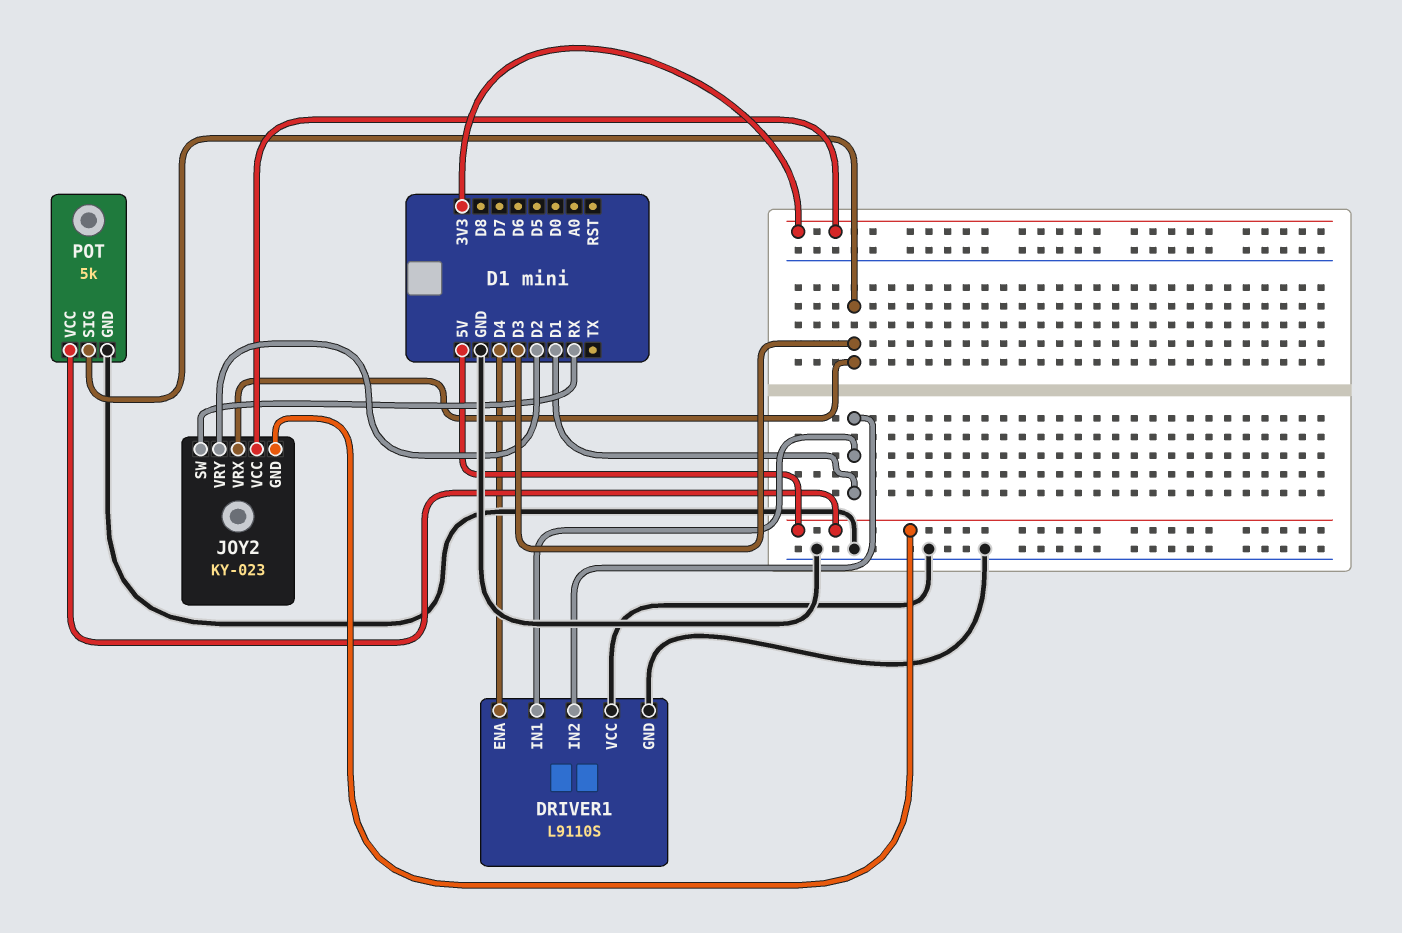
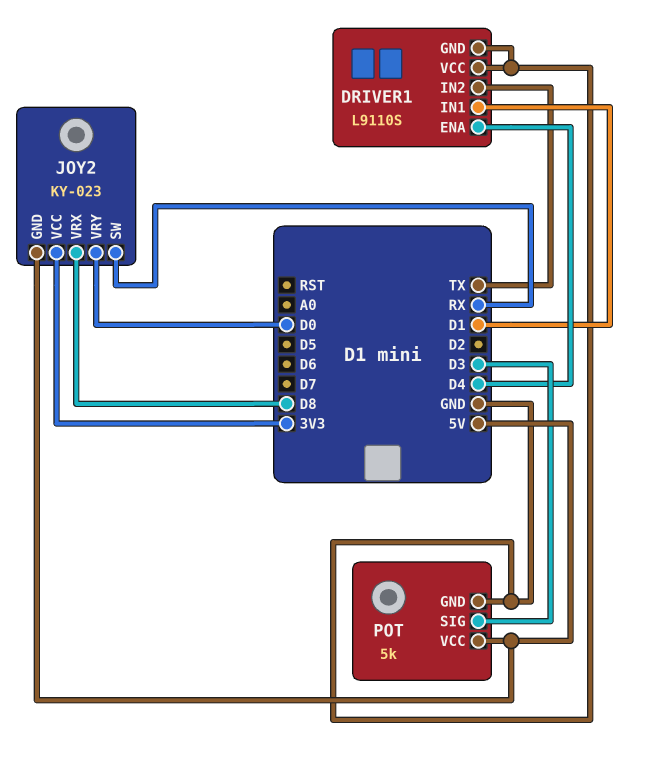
DRIVER1 pin IN2: D1 -> TX
JOY2 pin VRX: D3 -> D8
JOY2 pin VRY: D2 -> D0

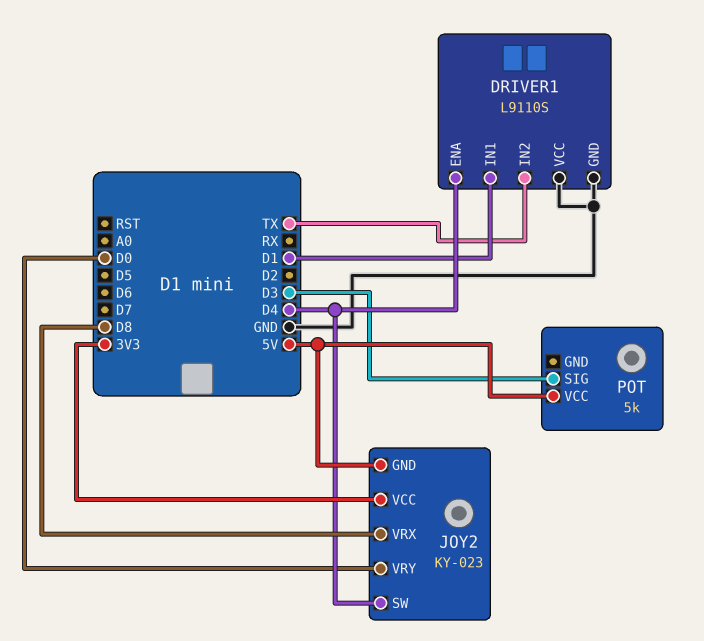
JOY2 pin SW: RX -> D4
POT pin GND: GND -> none

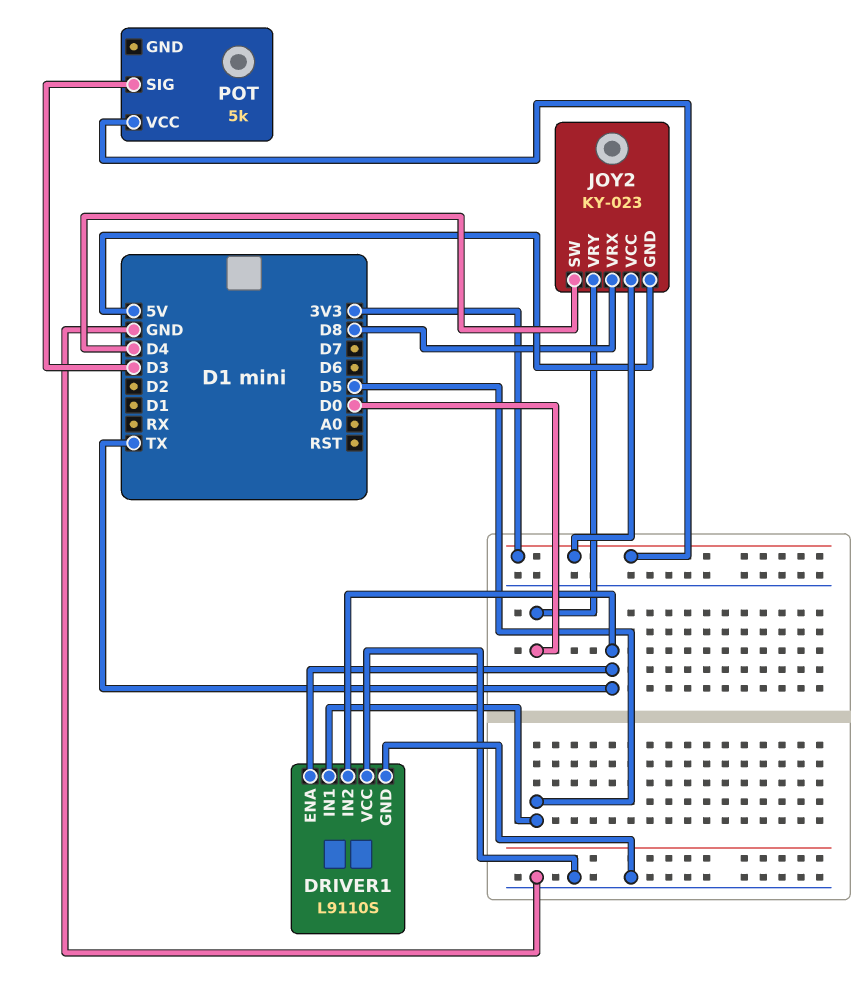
DRIVER1 pin ENA: D4 -> TX
DRIVER1 pin IN1: D1 -> D5
POT pin VCC: 5V -> 3V3

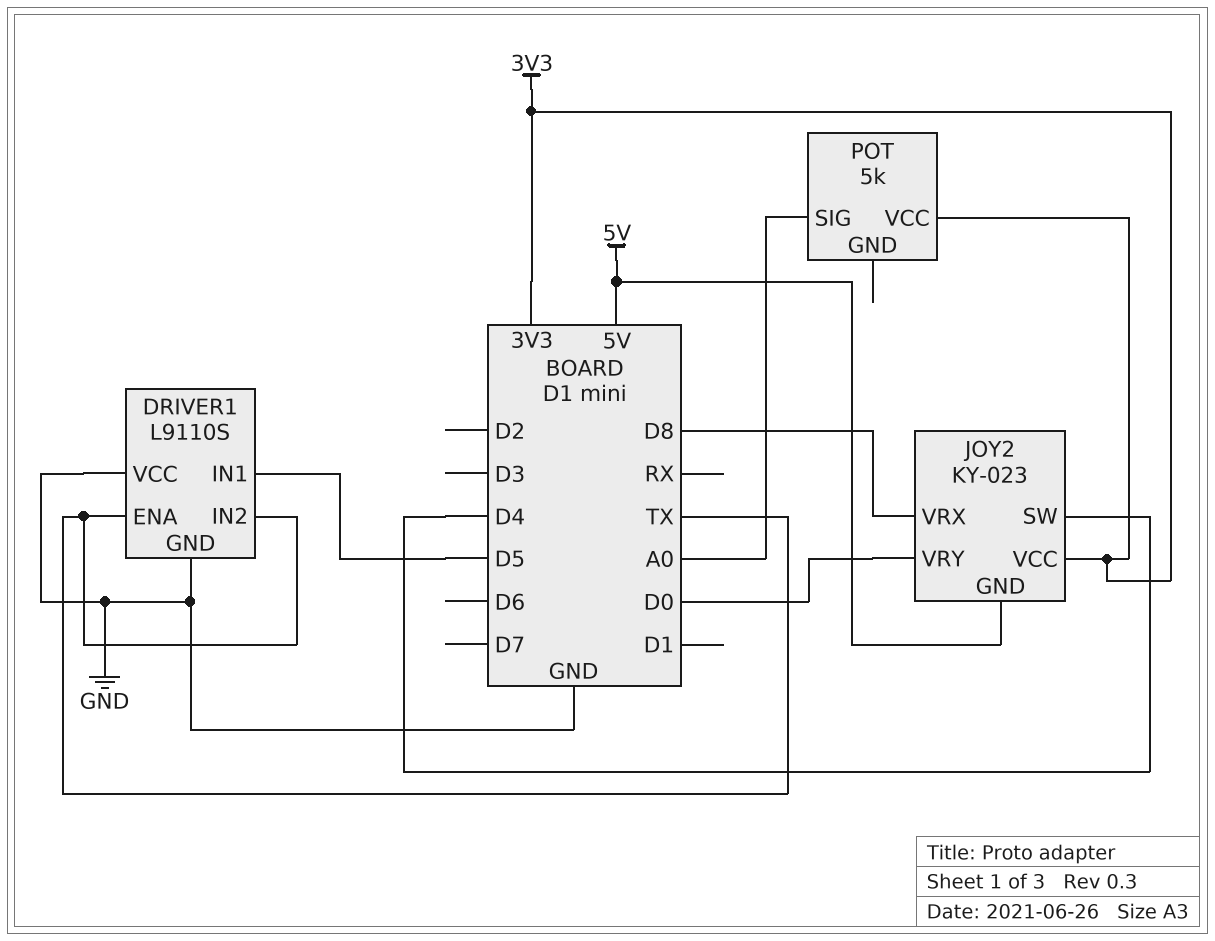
POT pin SIG: D3 -> A0

